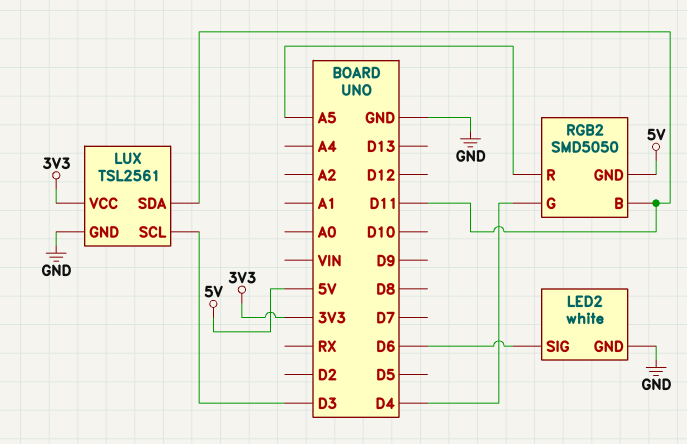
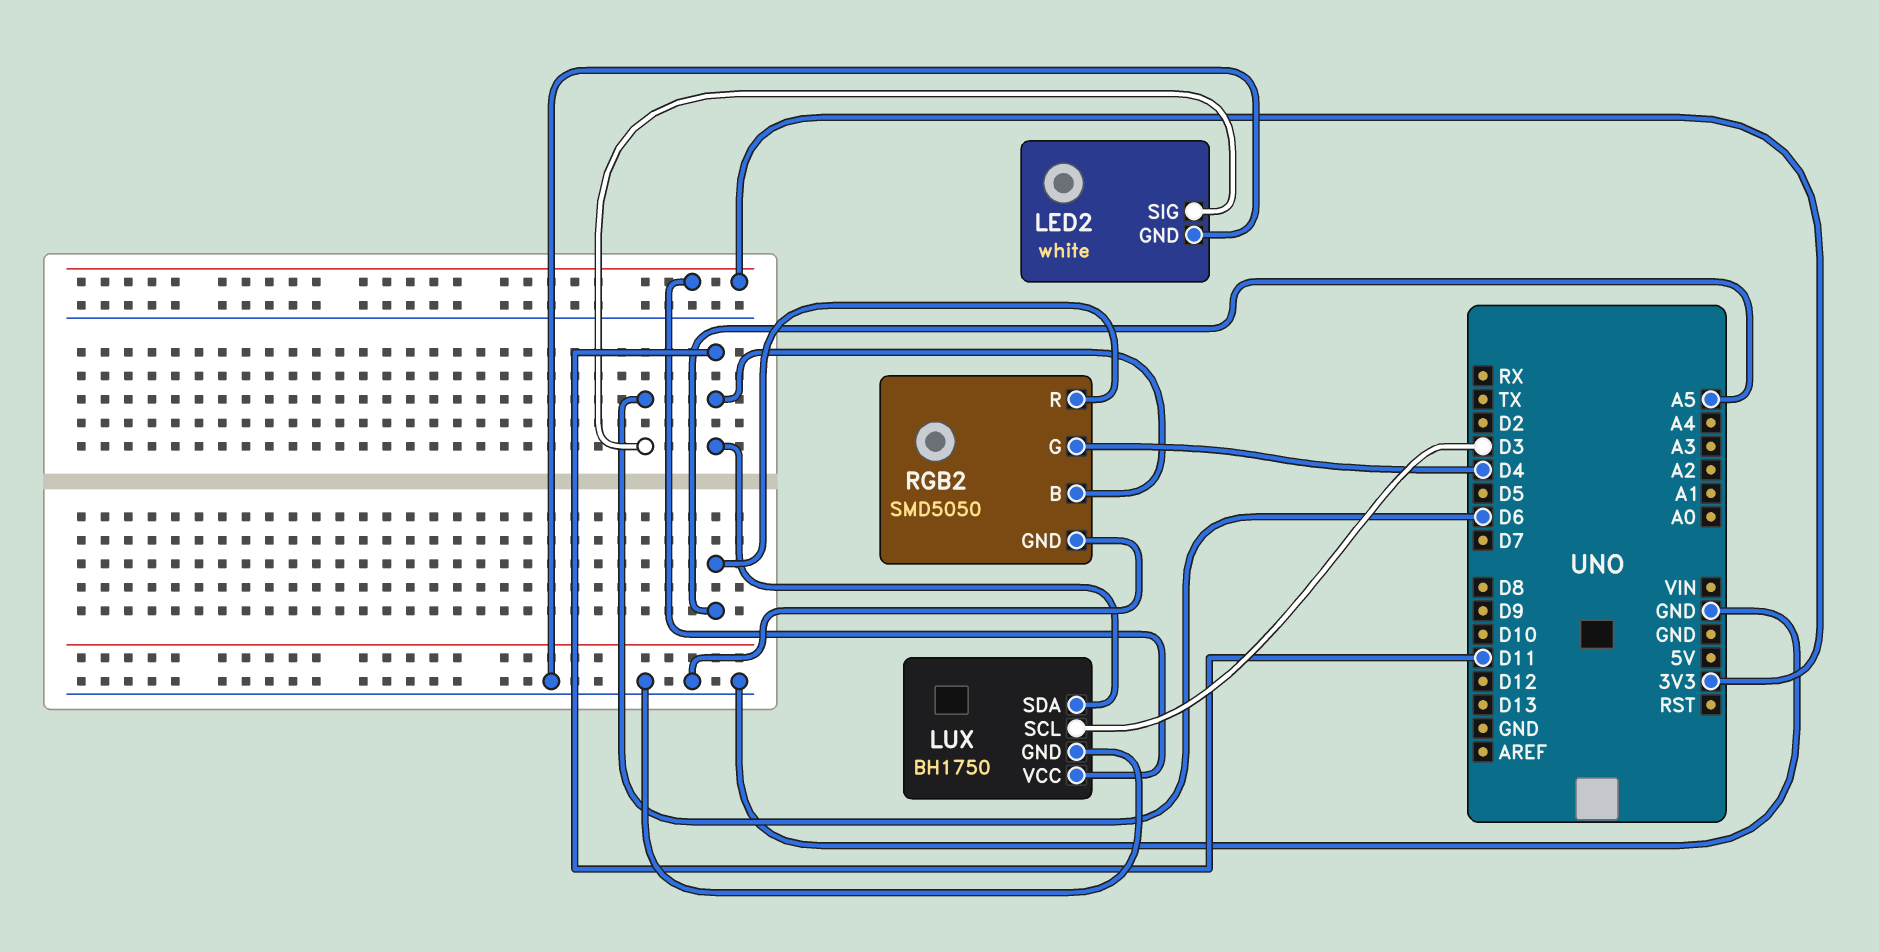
LUX: TSL2561 -> BH1750
RGB2 pin GND: 5V -> GND

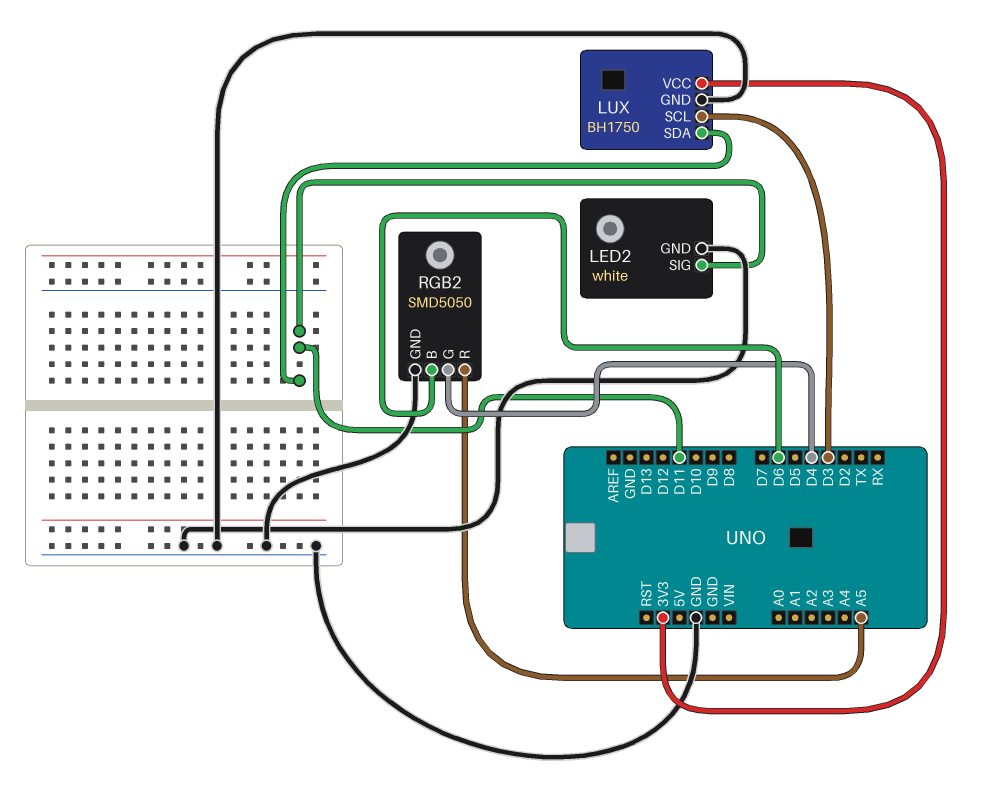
LED2 pin SIG: D6 -> D11
RGB2 pin B: D11 -> D6

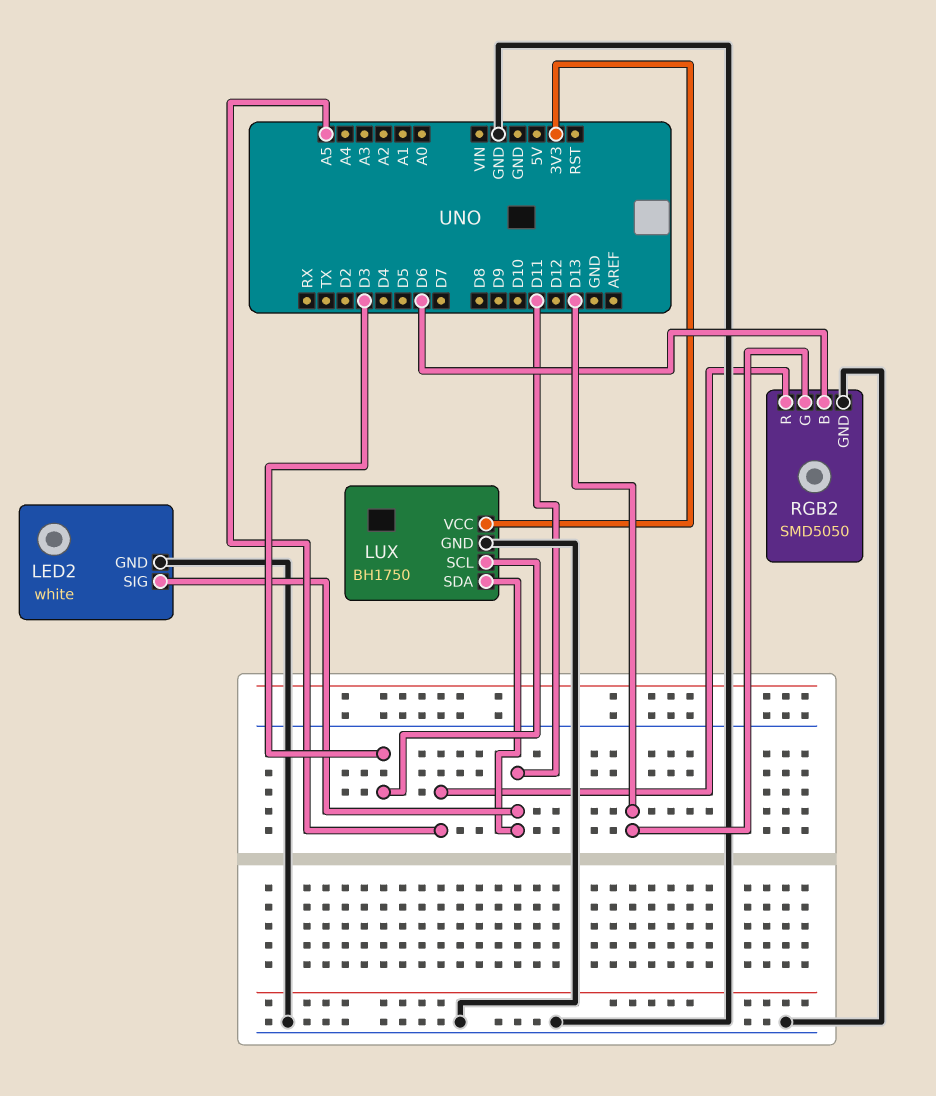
RGB2 pin G: D4 -> D13

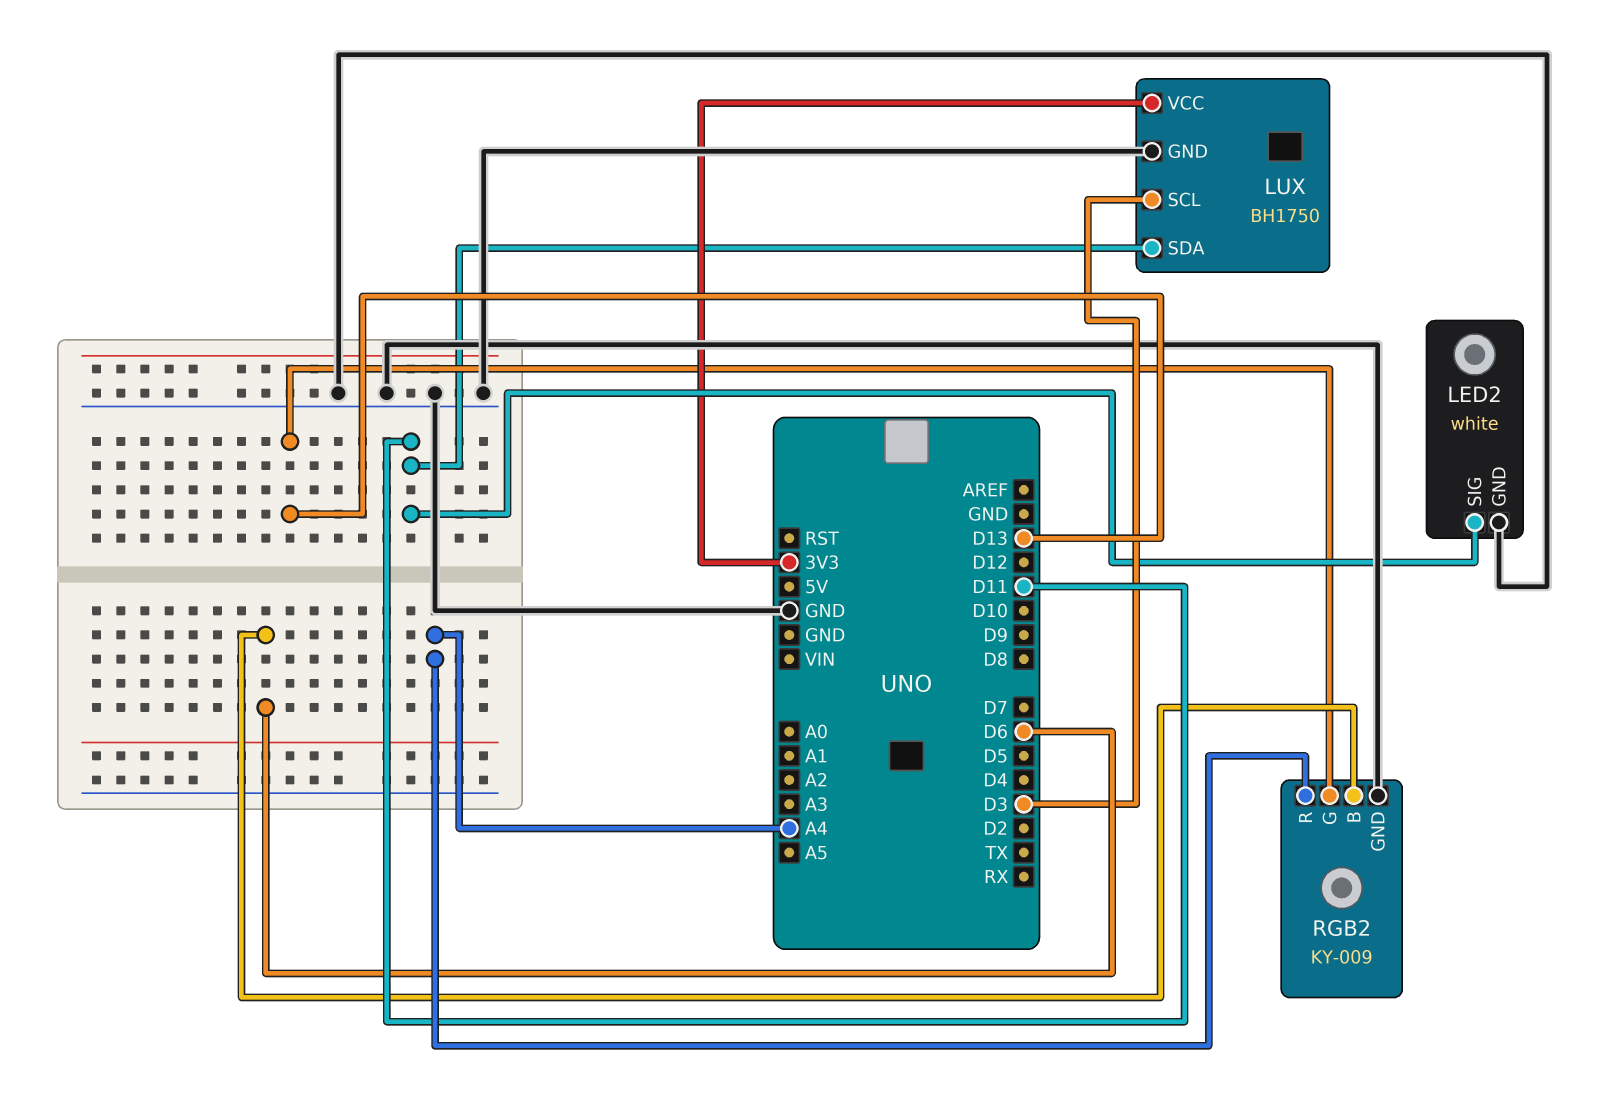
RGB2: SMD5050 -> KY-009
RGB2 pin R: A5 -> A4

